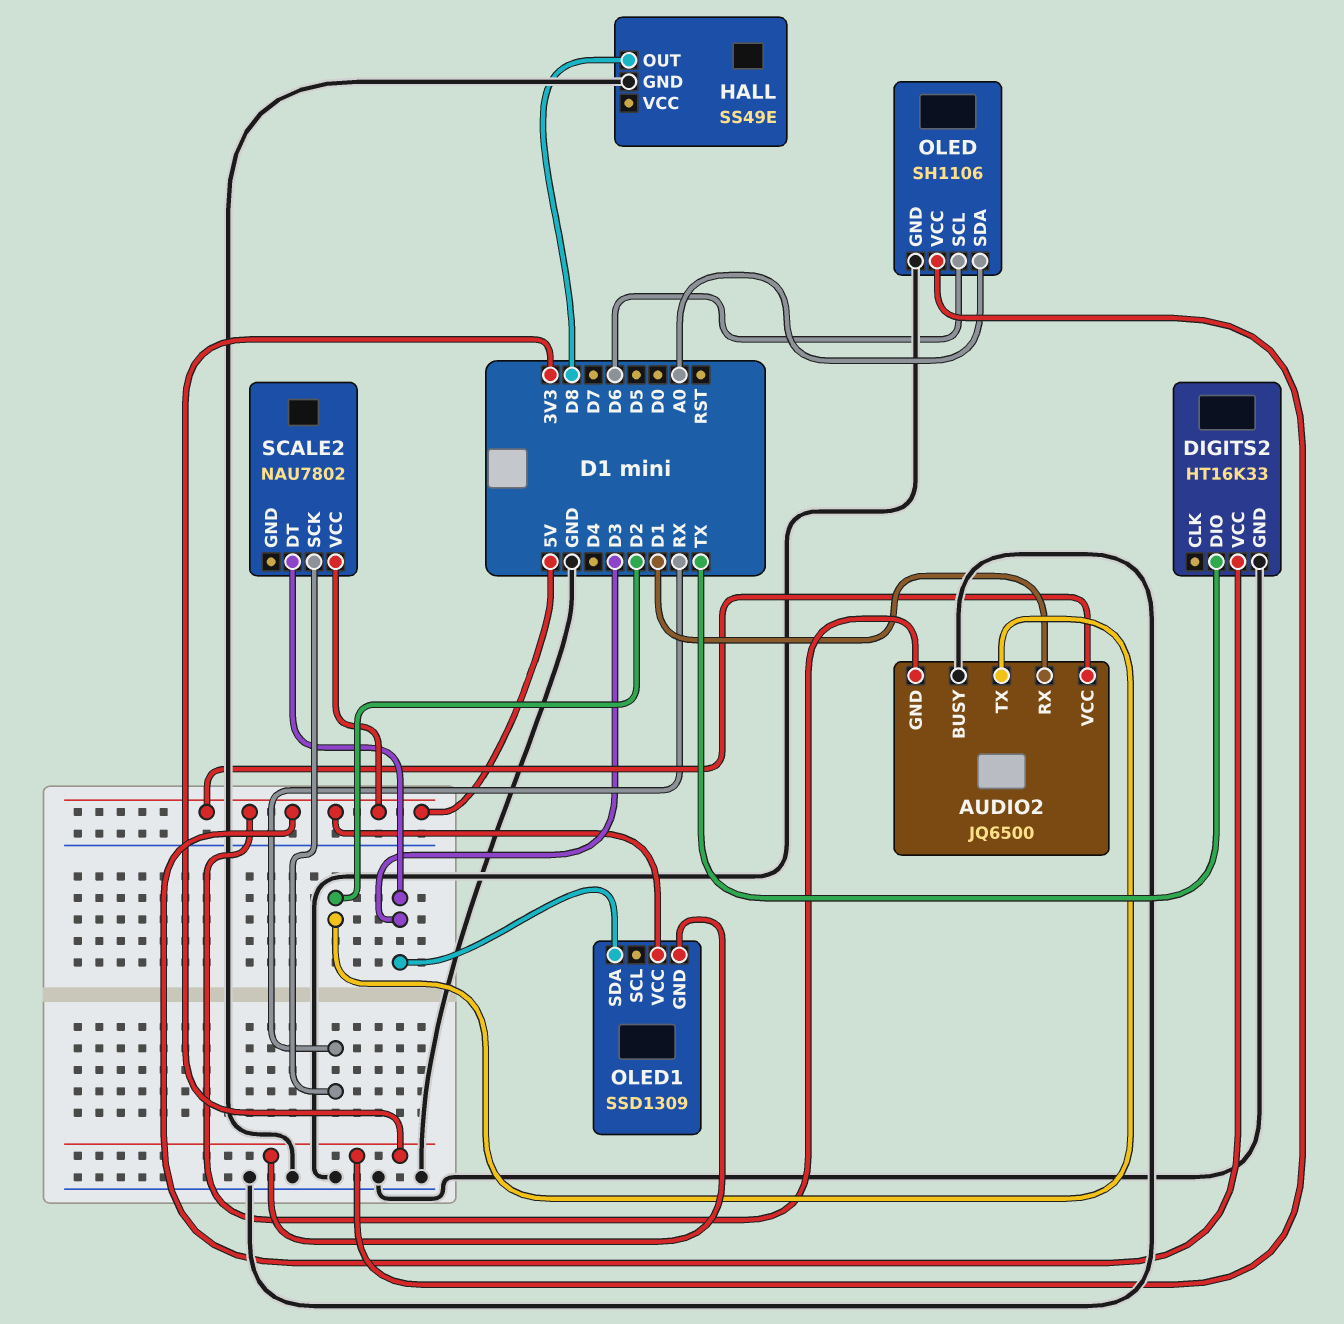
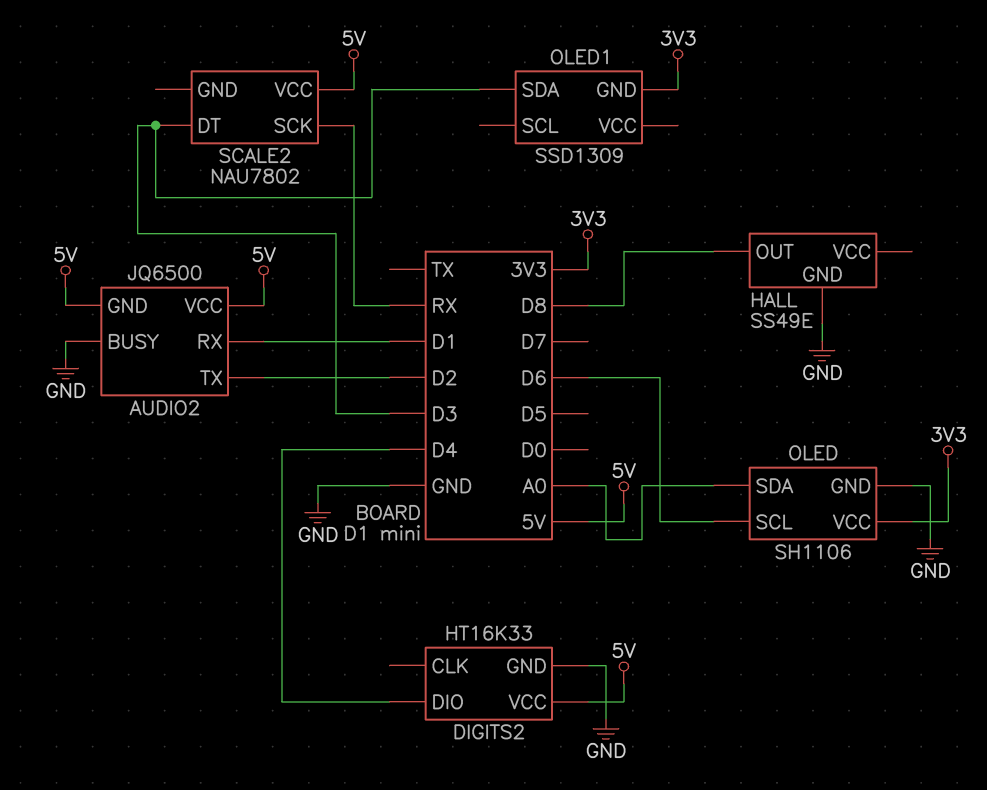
DIGITS2 pin DIO: TX -> D4
OLED1 pin VCC: 5V -> none

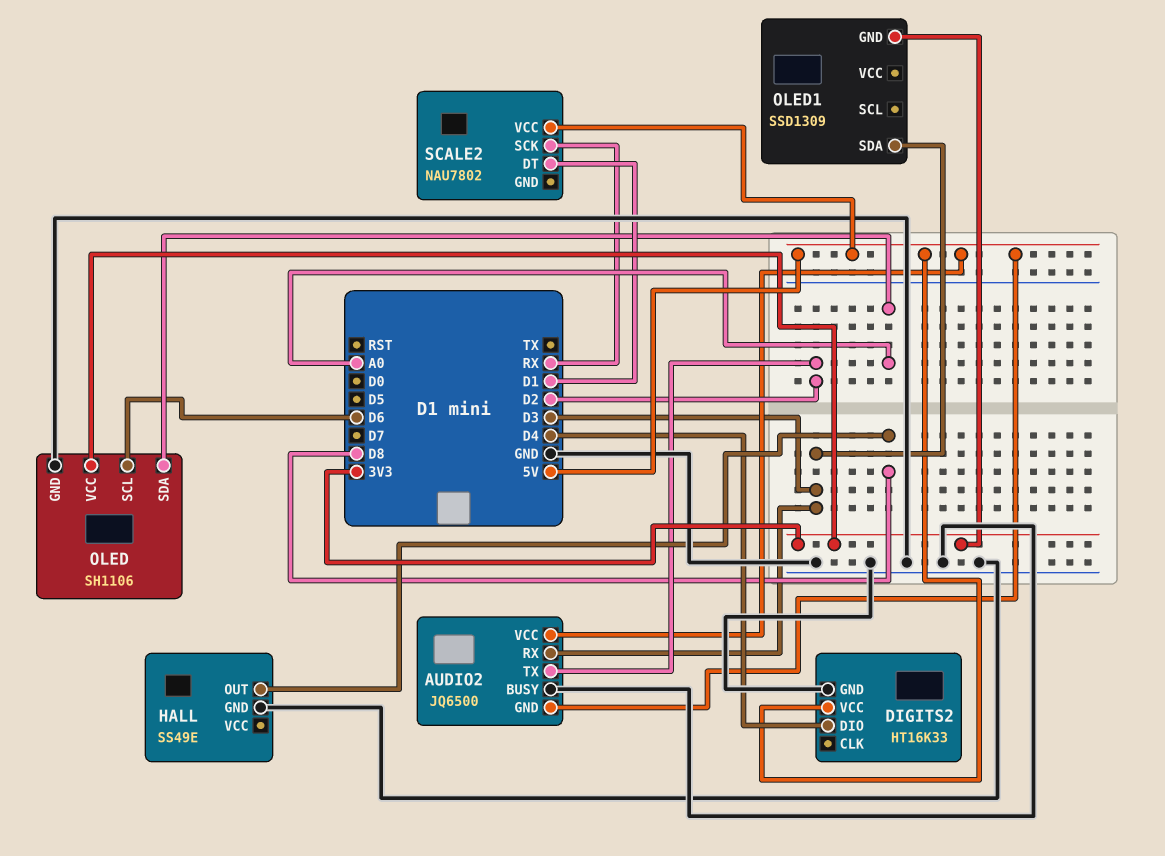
AUDIO2 pin RX: D1 -> D3
SCALE2 pin DT: D3 -> D1

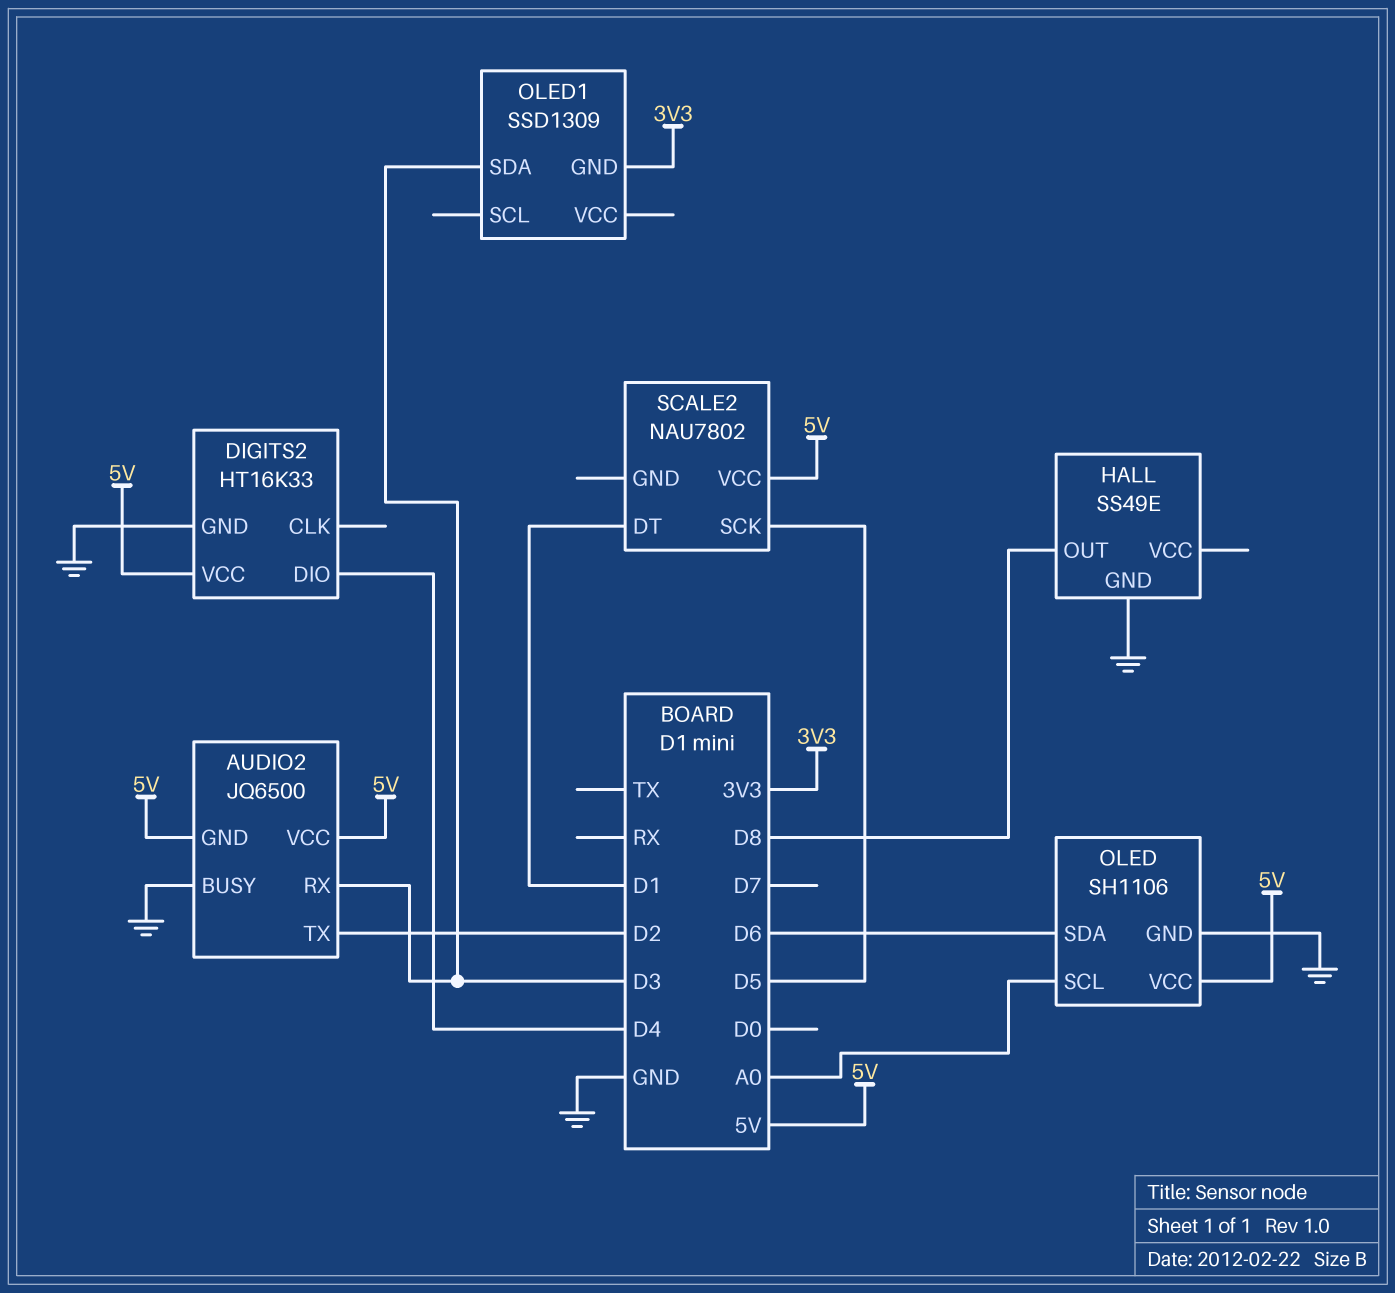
OLED pin SCL: D6 -> A0
OLED pin SDA: A0 -> D6
OLED pin VCC: 3V3 -> 5V
SCALE2 pin SCK: RX -> D5

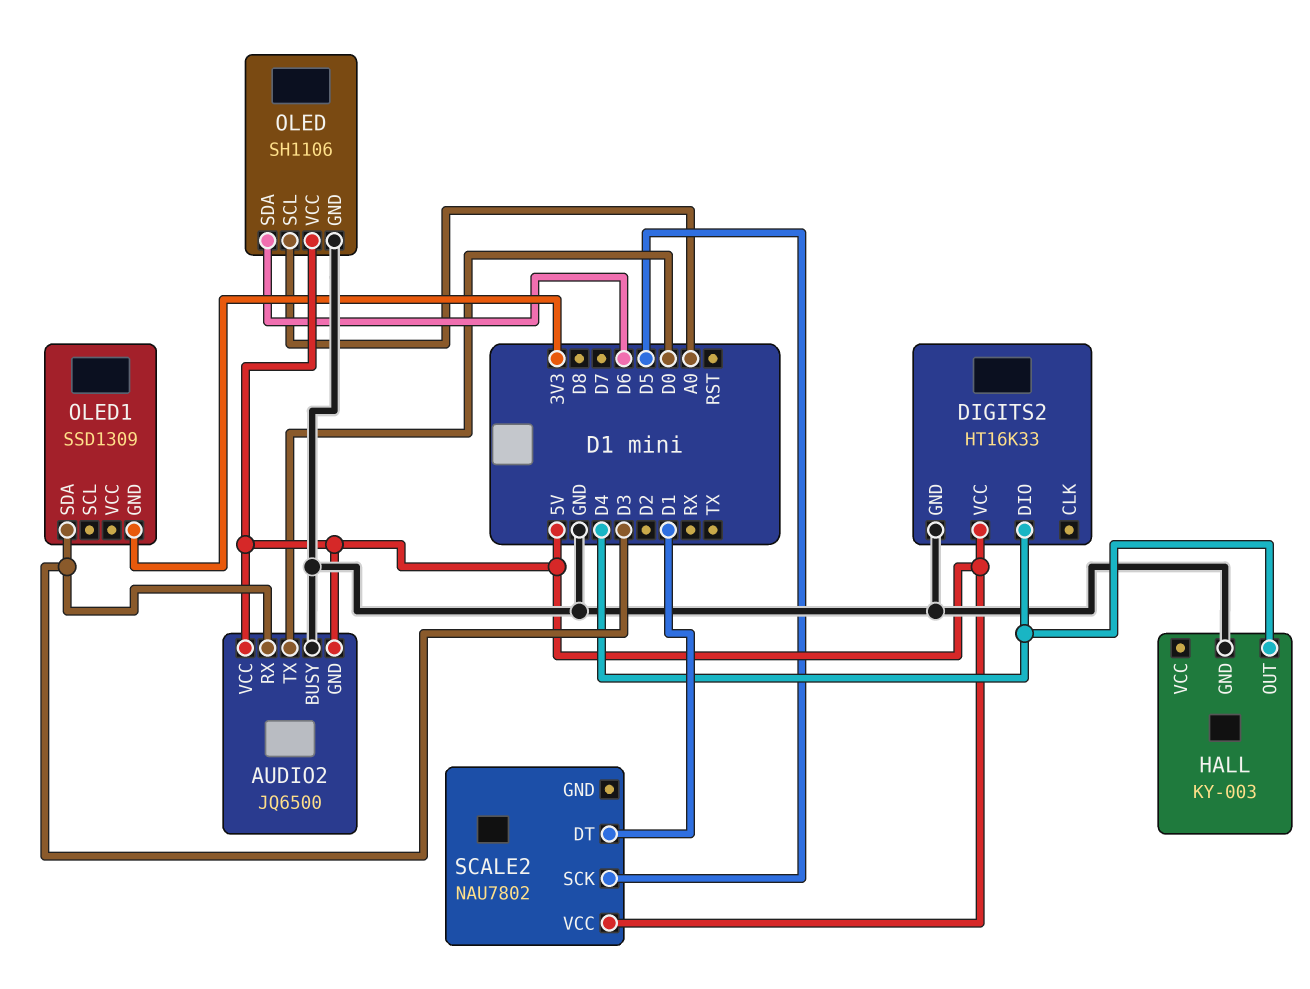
AUDIO2 pin TX: D2 -> D0
HALL: SS49E -> KY-003
HALL pin OUT: D8 -> D4

